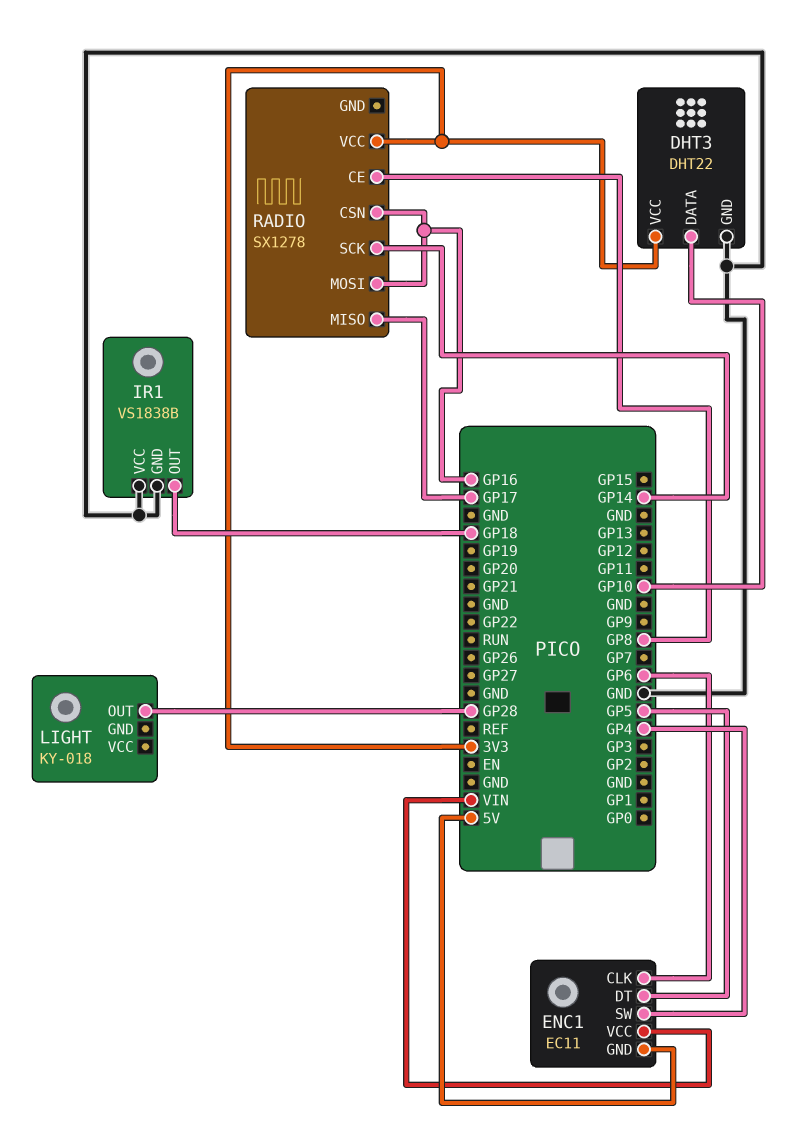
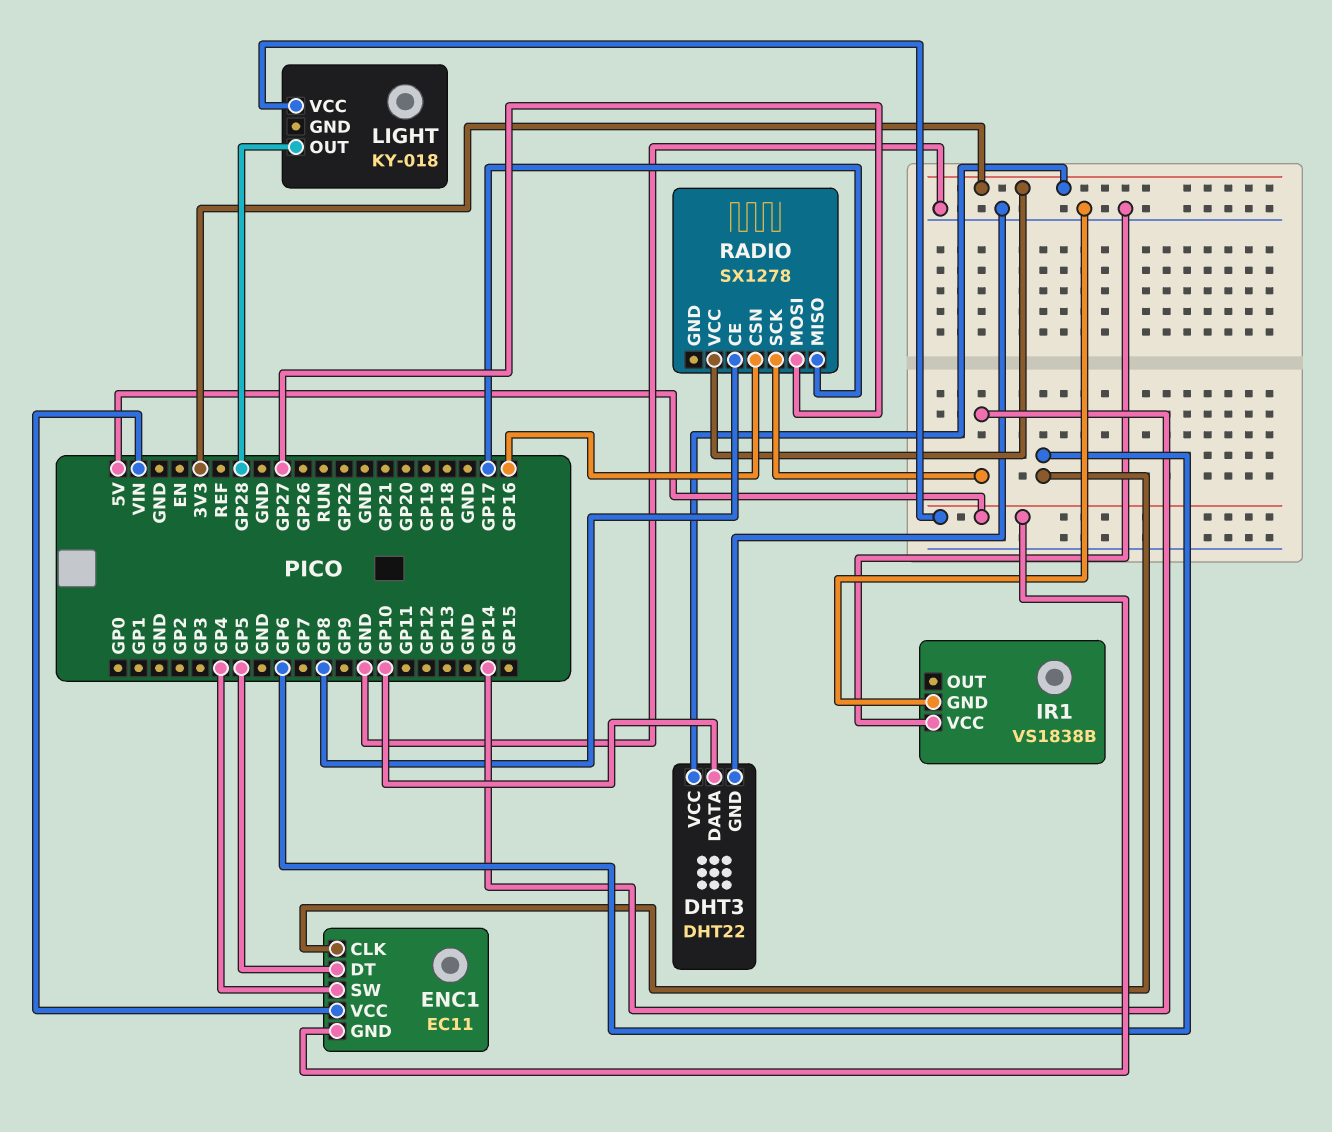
IR1 pin OUT: GP18 -> none
LIGHT pin VCC: none -> 5V
RADIO pin MOSI: GP16 -> GP27

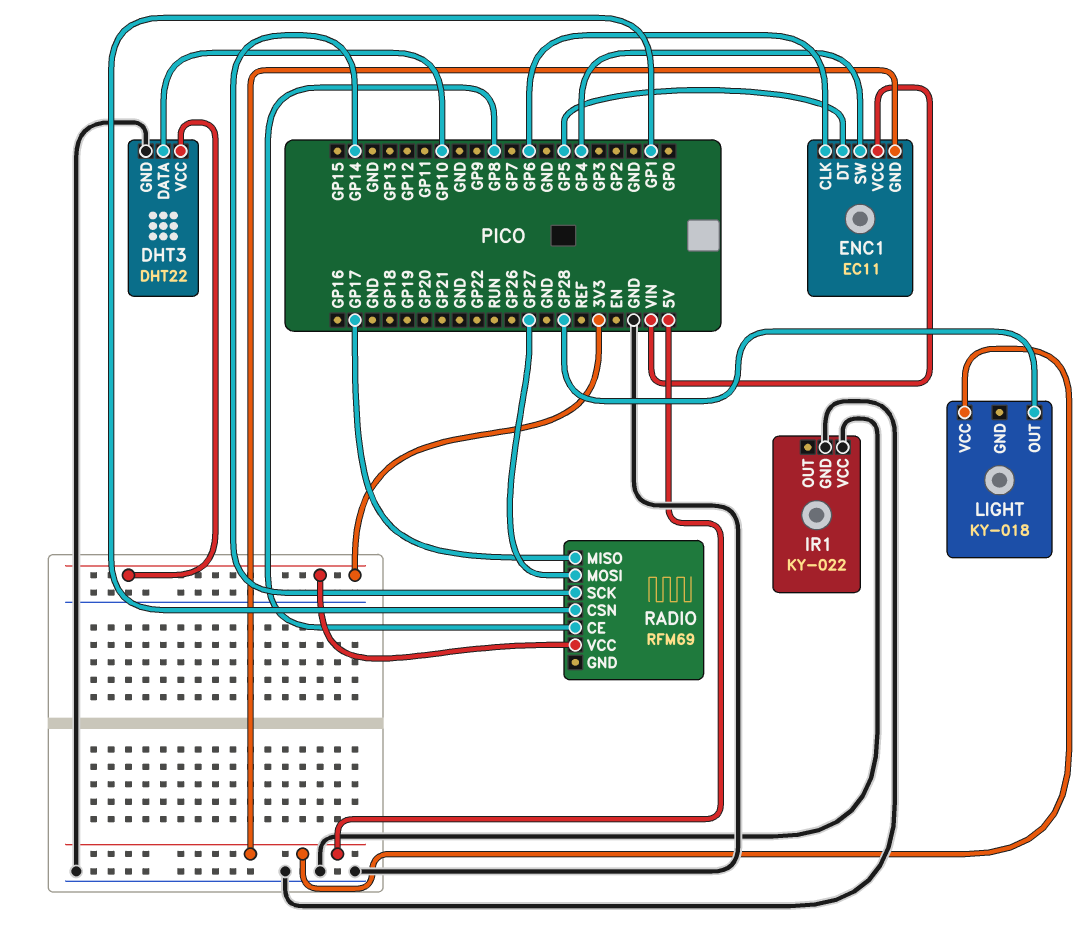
IR1: VS1838B -> KY-022
RADIO: SX1278 -> RFM69
RADIO pin CSN: GP16 -> GP1

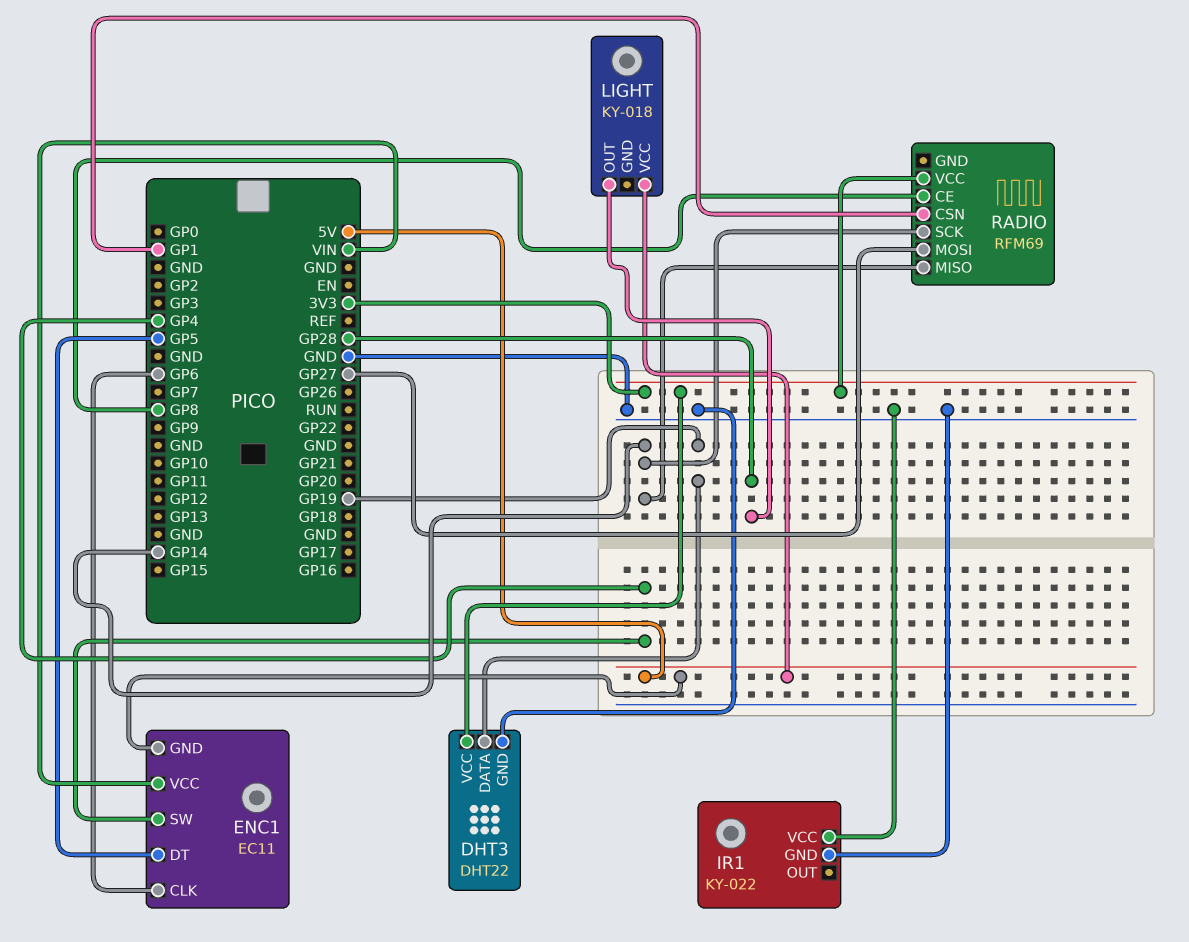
DHT3 pin DATA: GP10 -> GP19
RADIO pin MISO: GP17 -> GP14

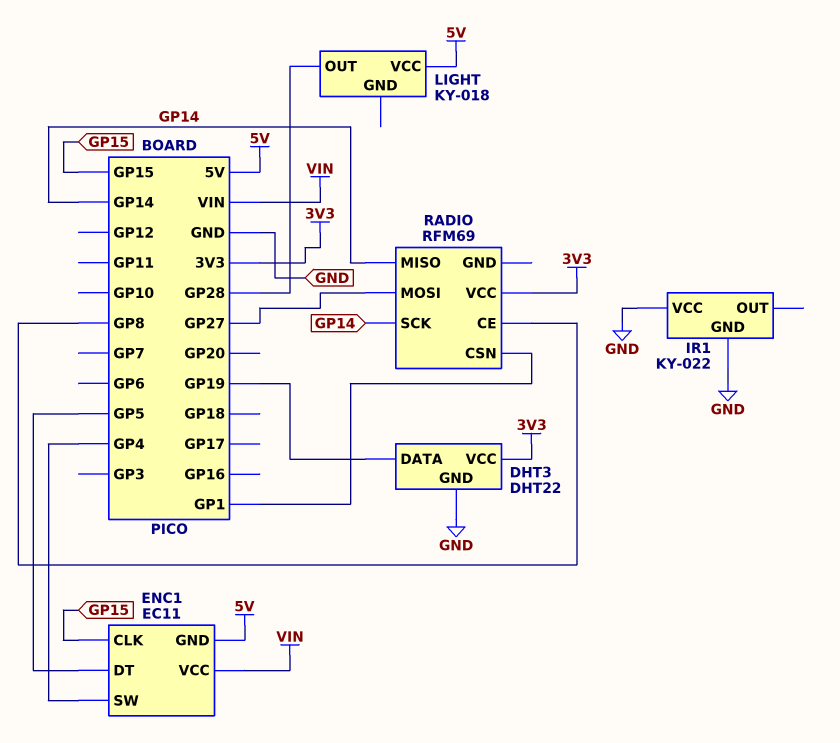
ENC1 pin CLK: GP6 -> GP15

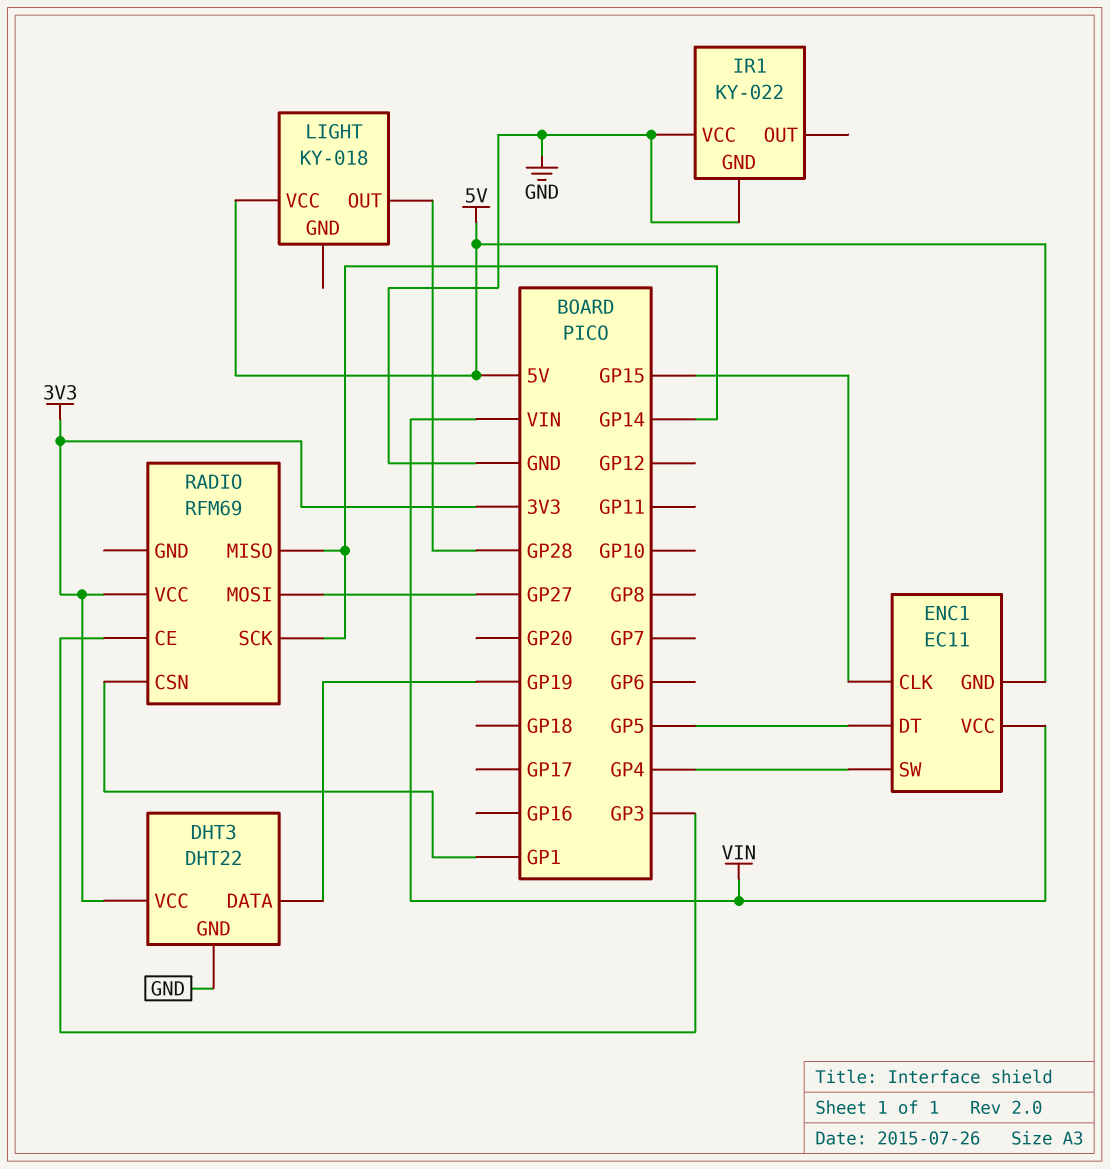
RADIO pin CE: GP8 -> GP3

